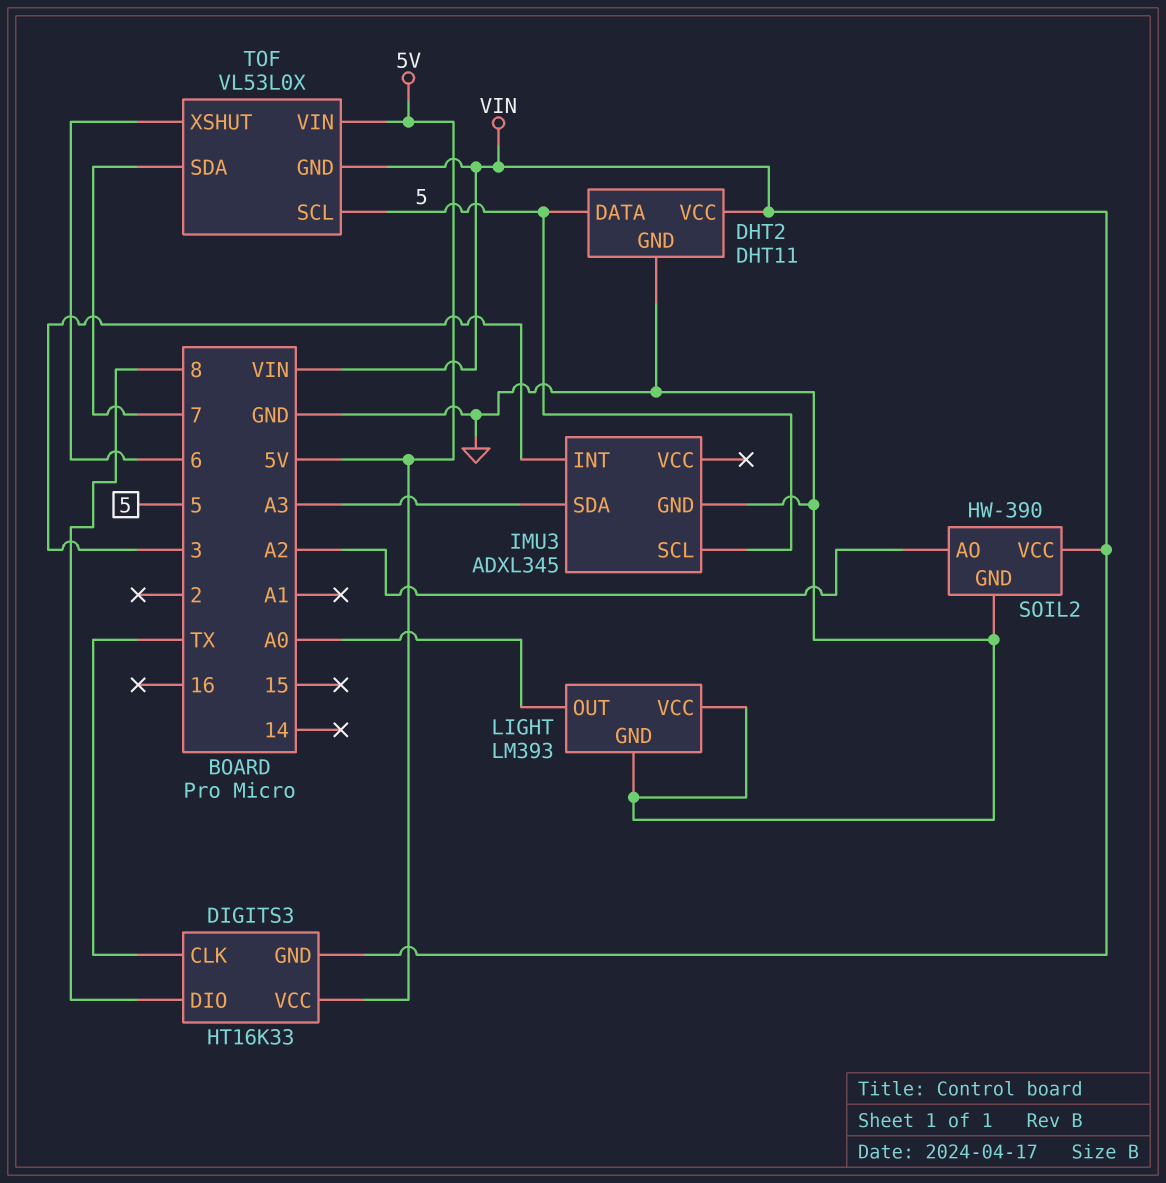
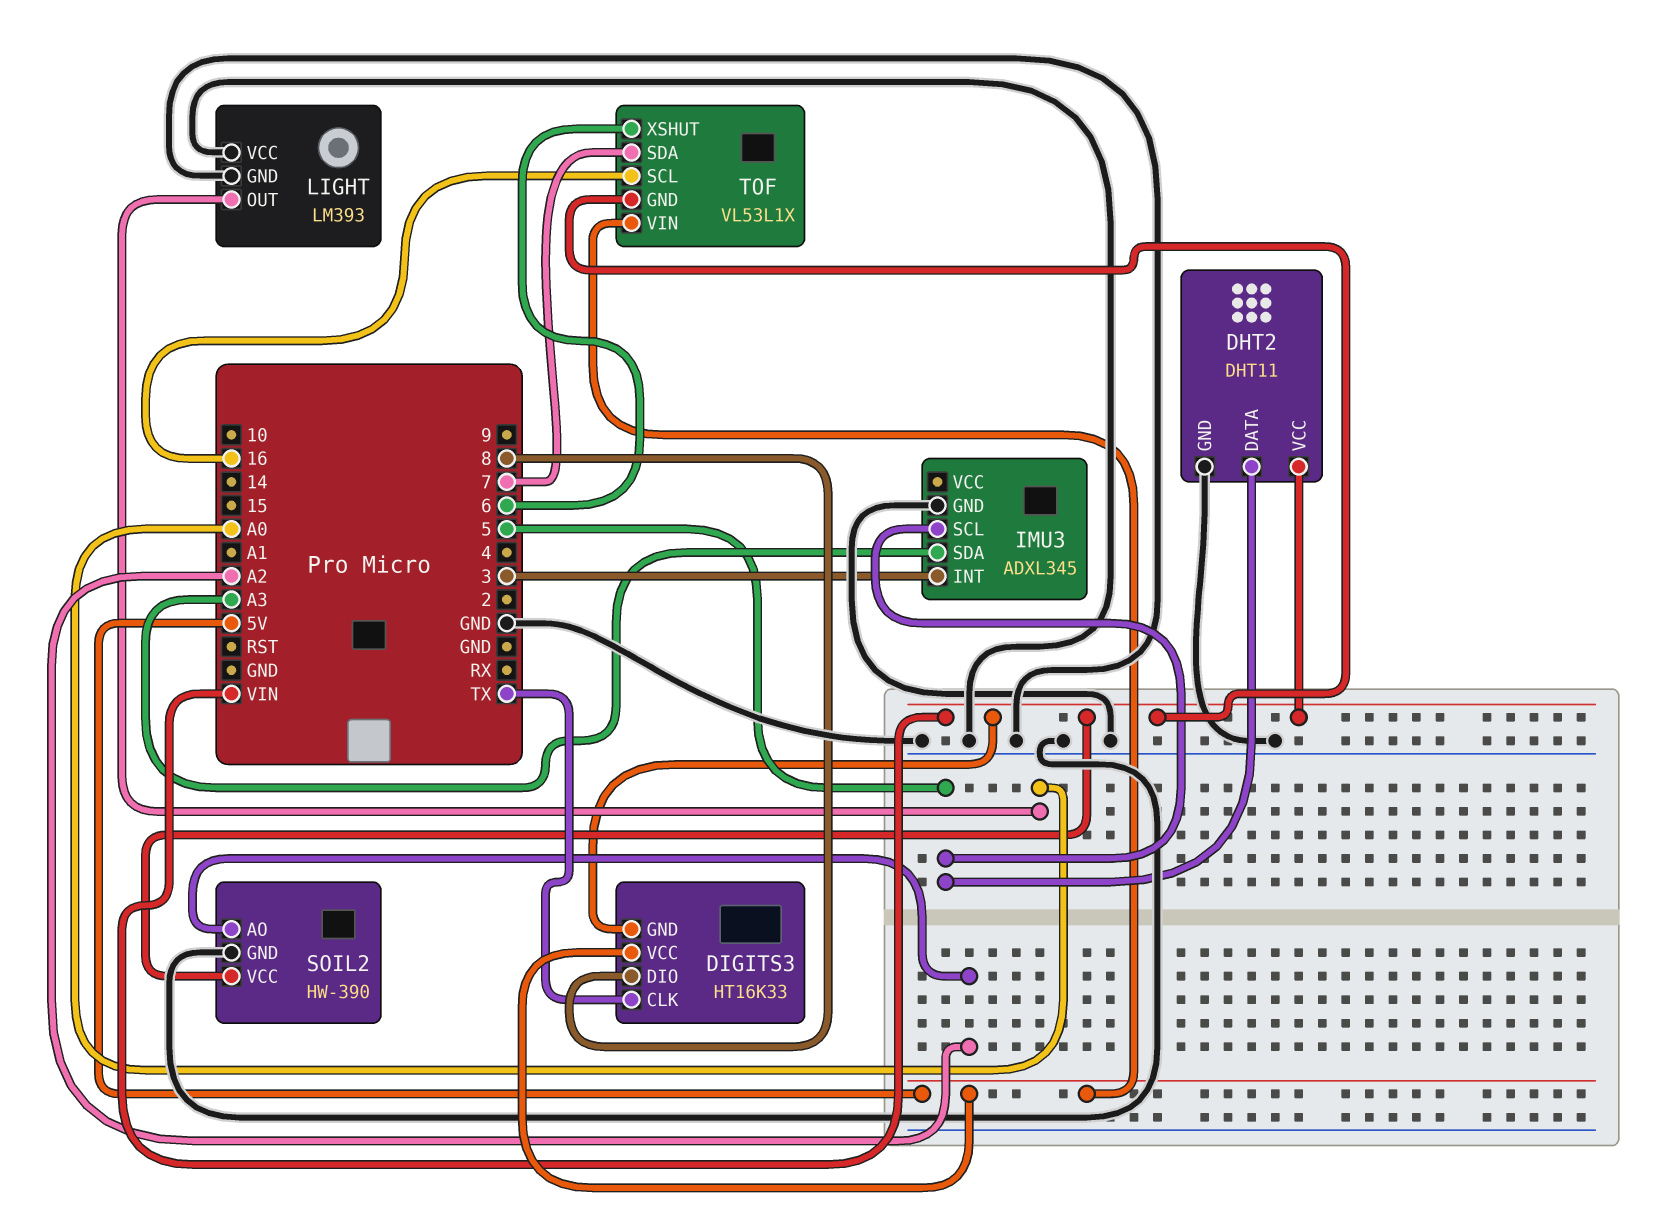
TOF: VL53L0X -> VL53L1X
TOF pin SCL: 5 -> 16

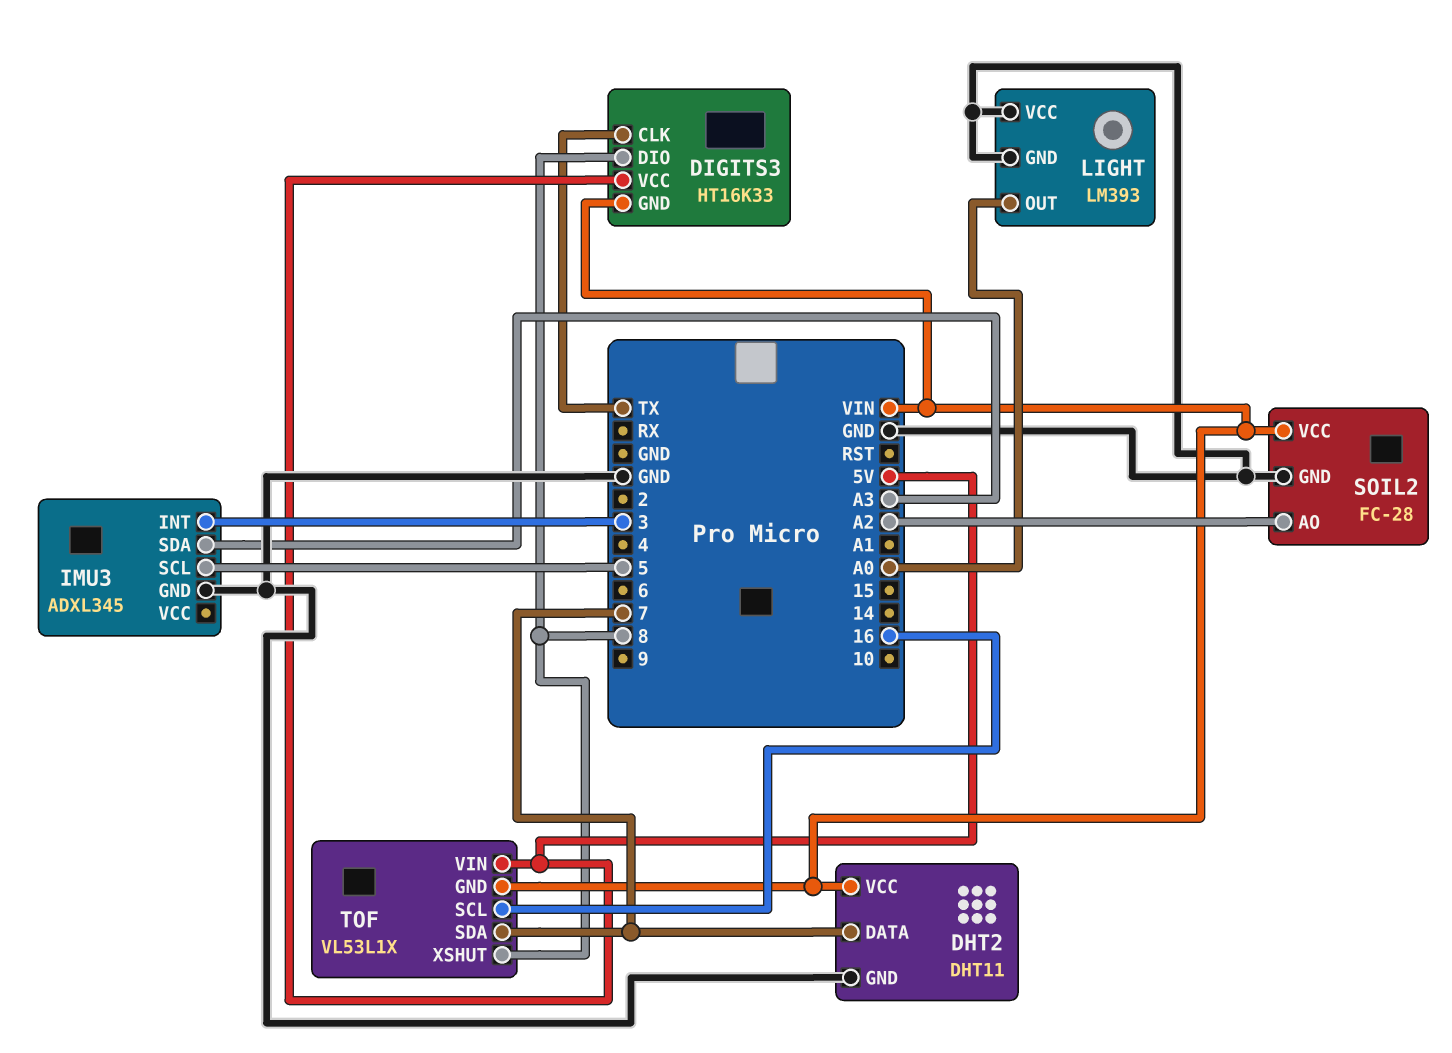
DHT2 pin DATA: 5 -> 7
SOIL2: HW-390 -> FC-28
TOF pin XSHUT: 6 -> 8

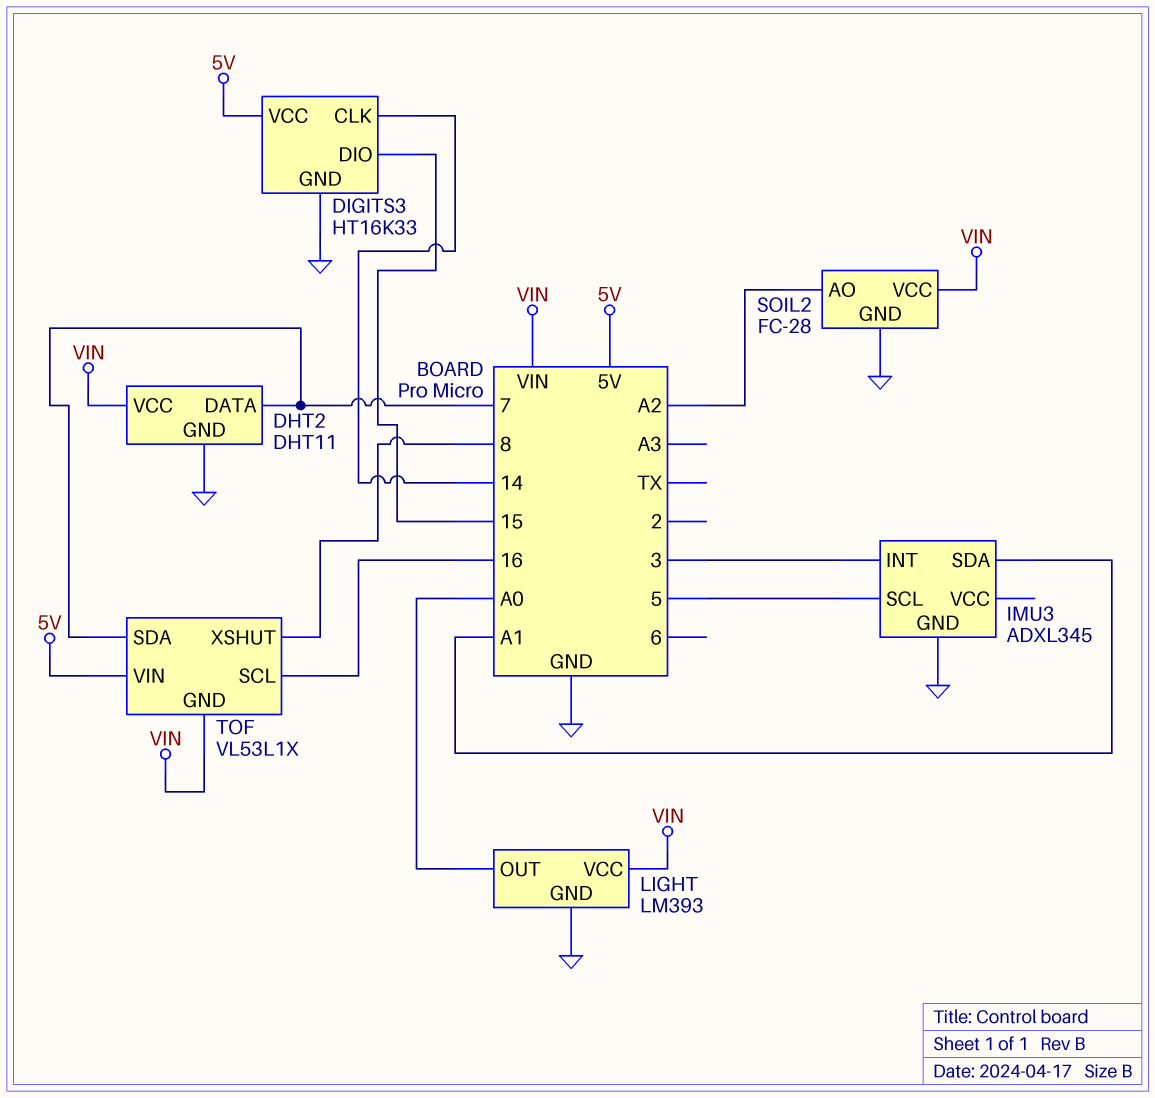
DIGITS3 pin CLK: TX -> 14
DIGITS3 pin DIO: 8 -> 15
DIGITS3 pin GND: VIN -> GND
IMU3 pin SDA: A3 -> A1
LIGHT pin VCC: GND -> VIN

